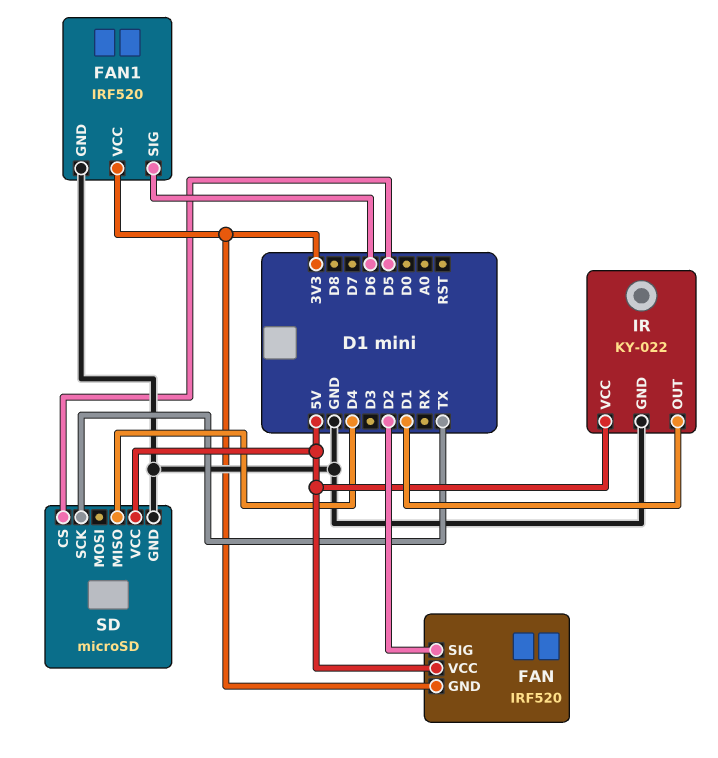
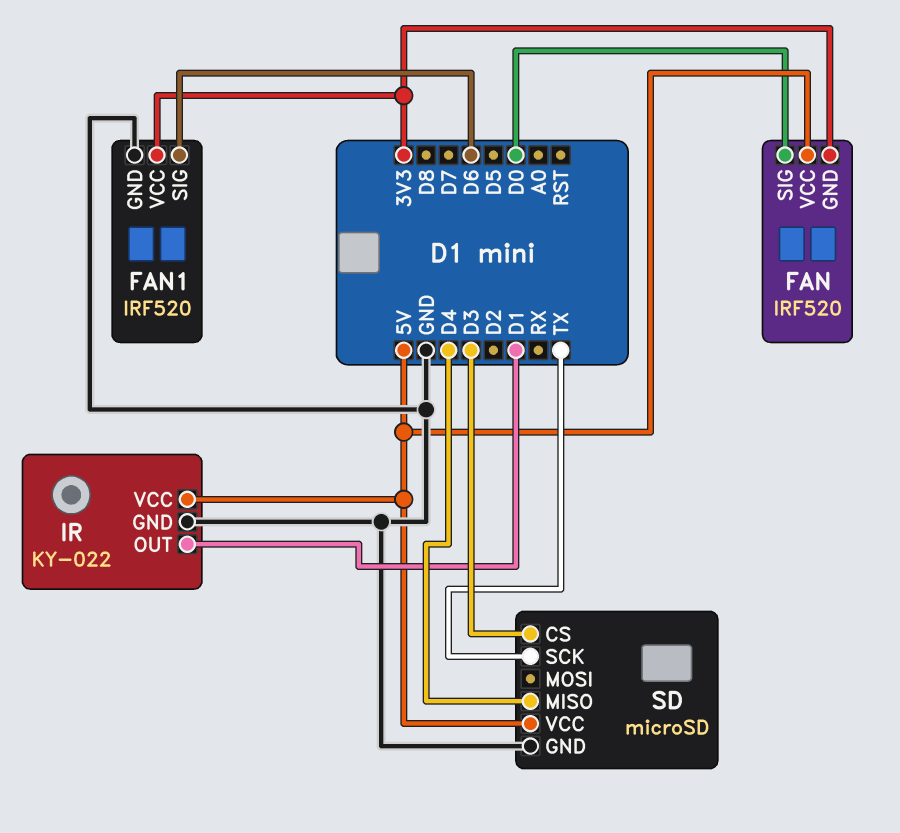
FAN pin SIG: D2 -> D0
SD pin CS: D5 -> D3

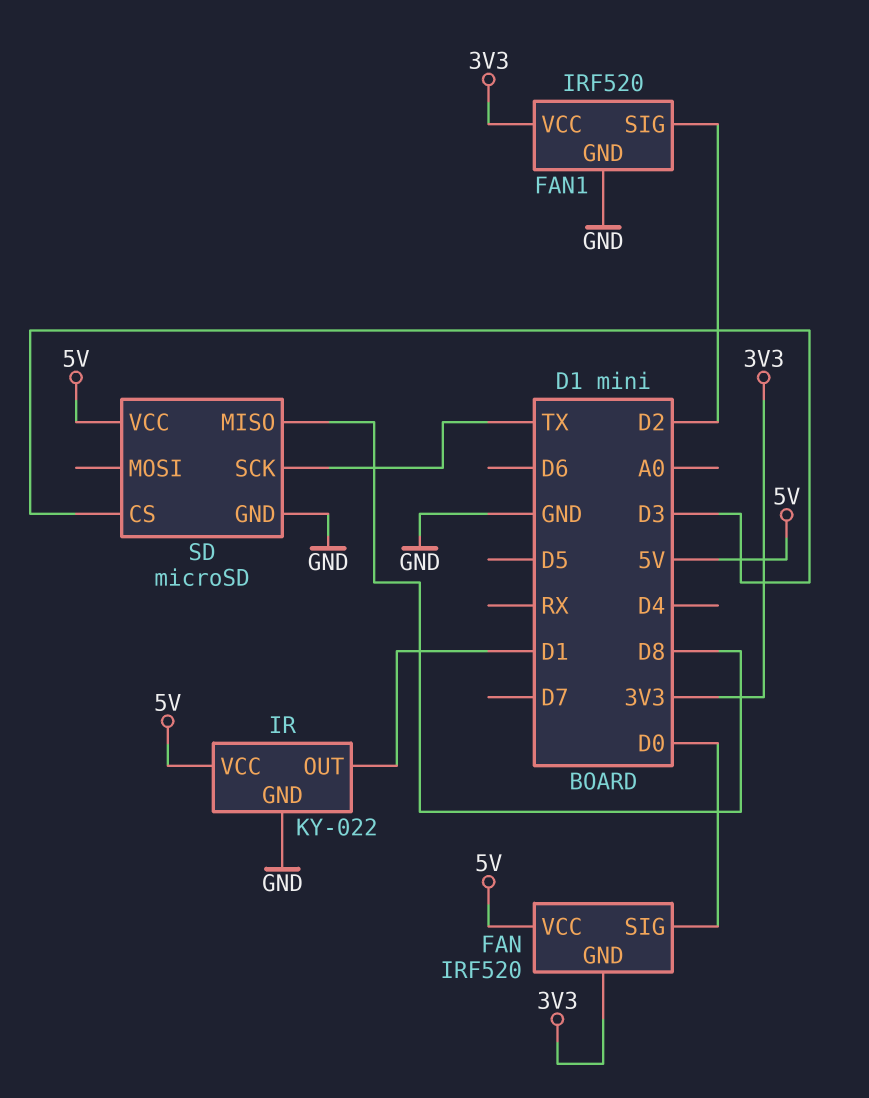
FAN1 pin SIG: D6 -> D2
SD pin MISO: D4 -> D8

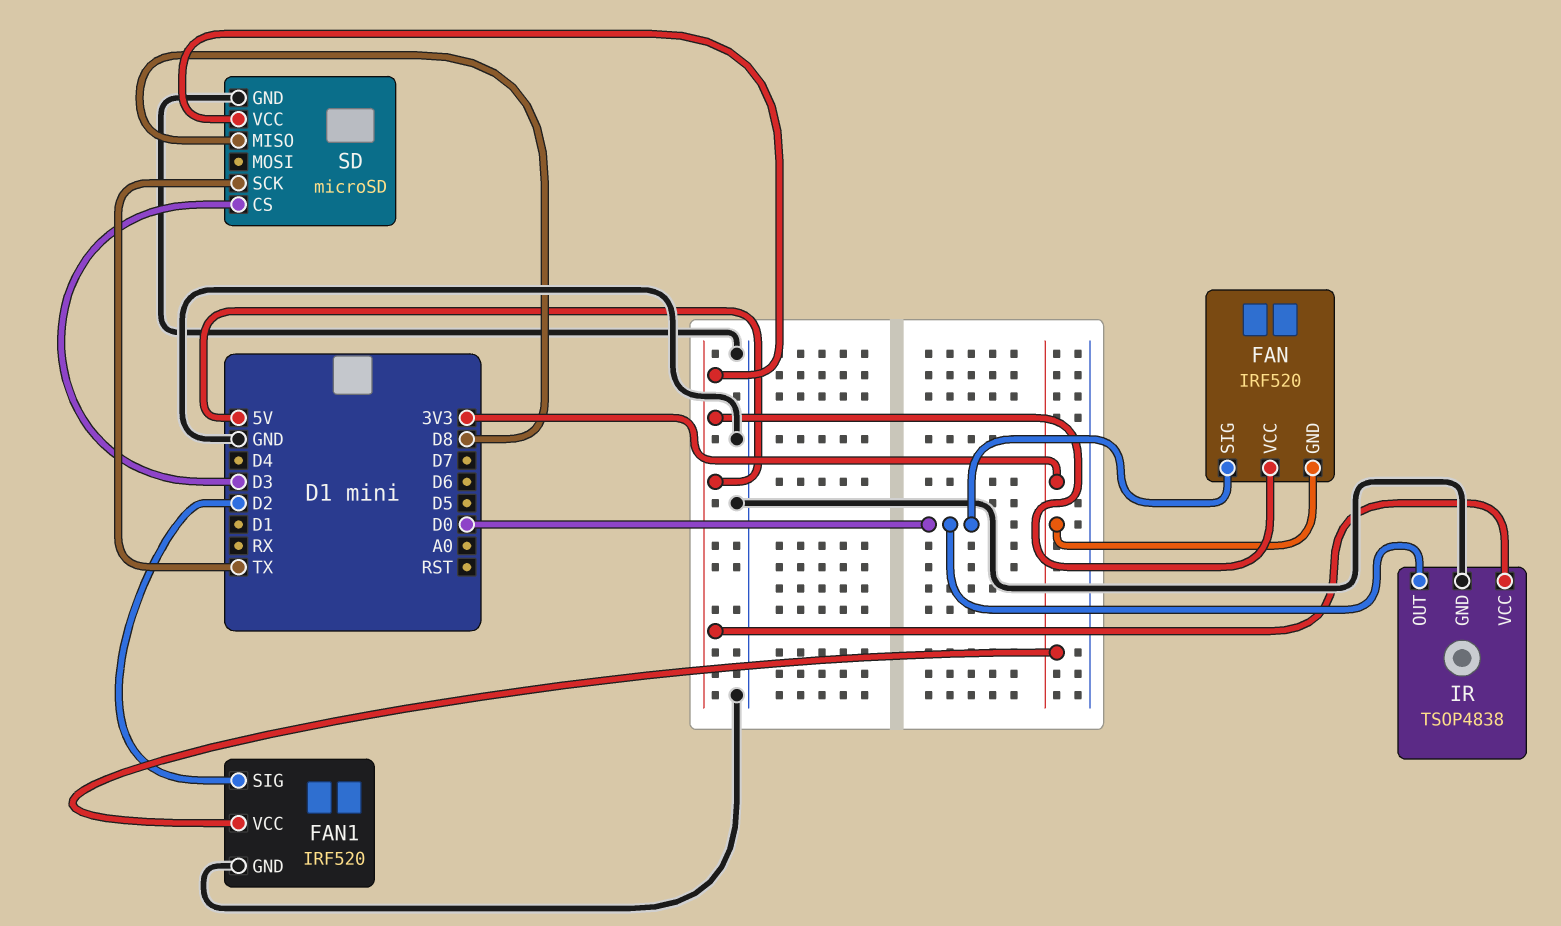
IR: KY-022 -> TSOP4838
IR pin OUT: D1 -> D0

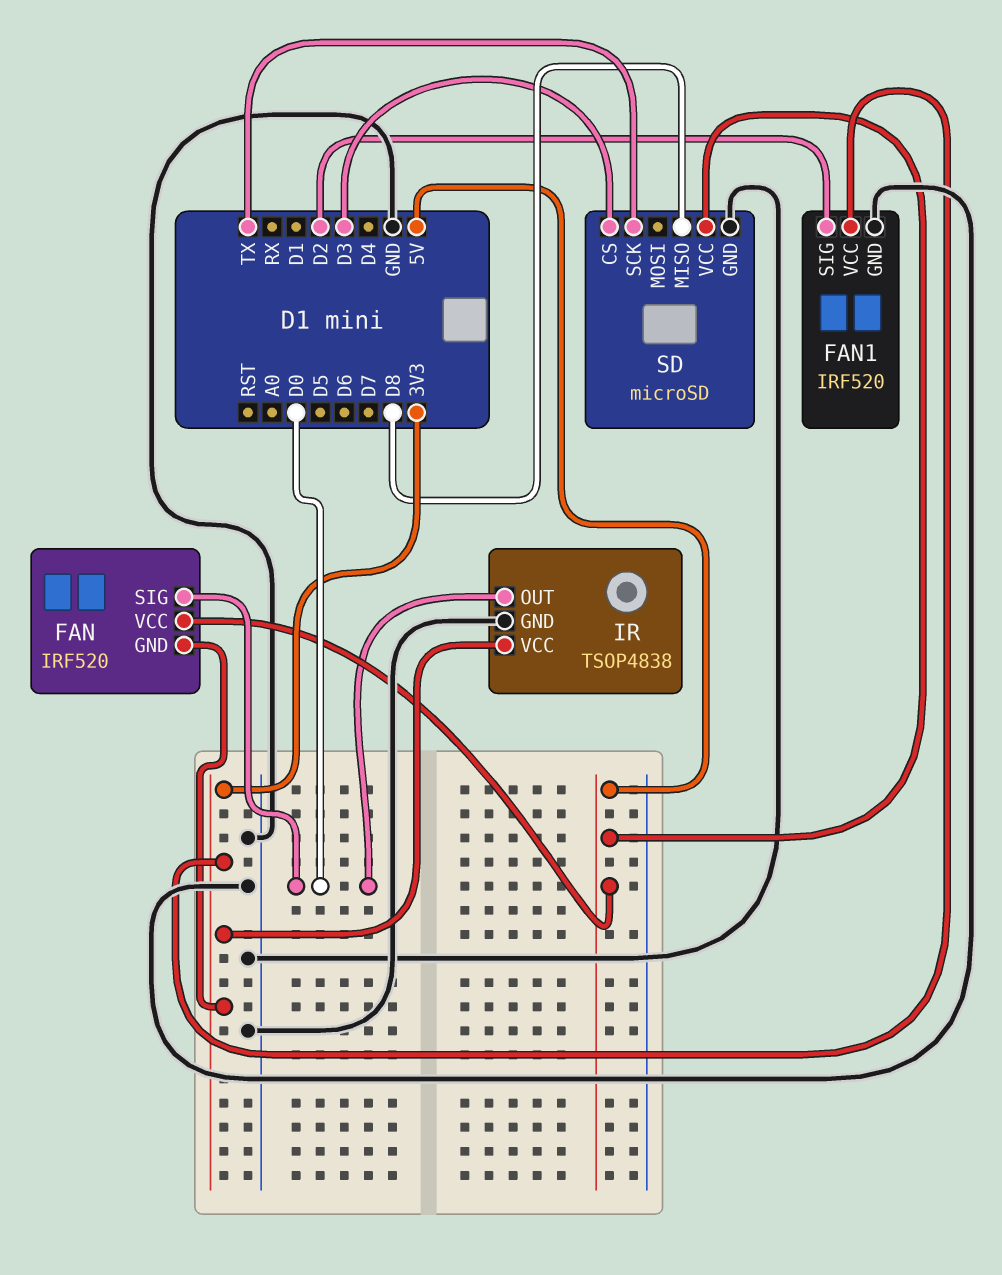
IR pin VCC: 5V -> 3V3

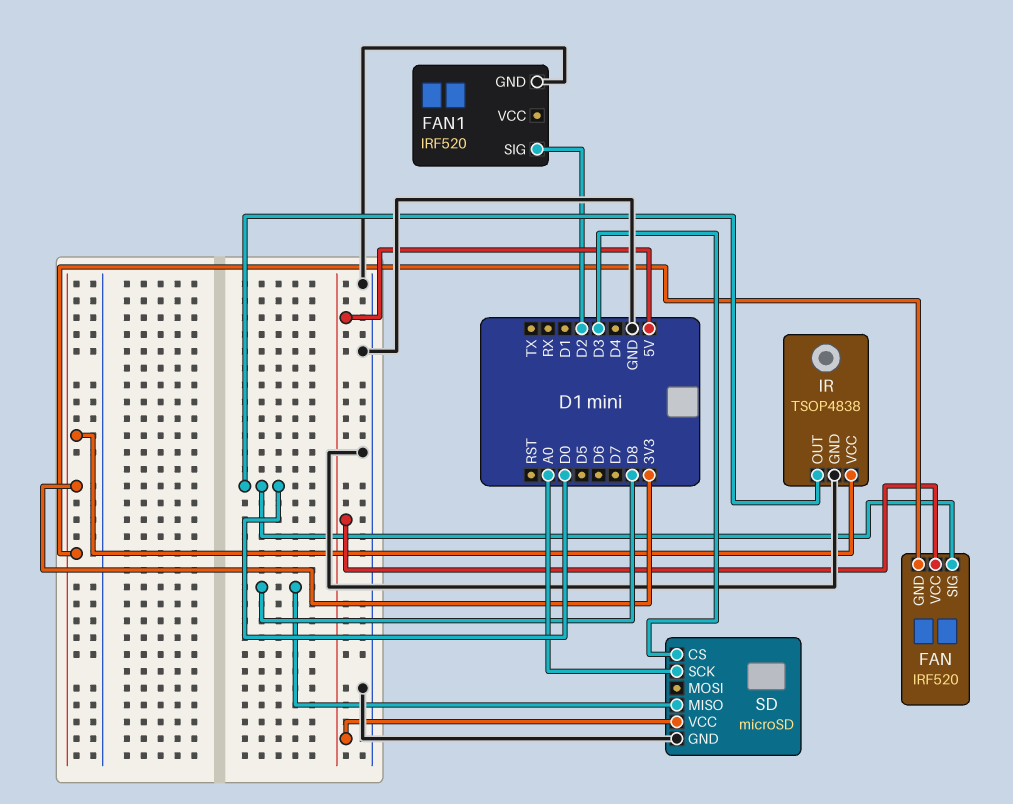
FAN1 pin VCC: 3V3 -> none
SD pin SCK: TX -> A0

